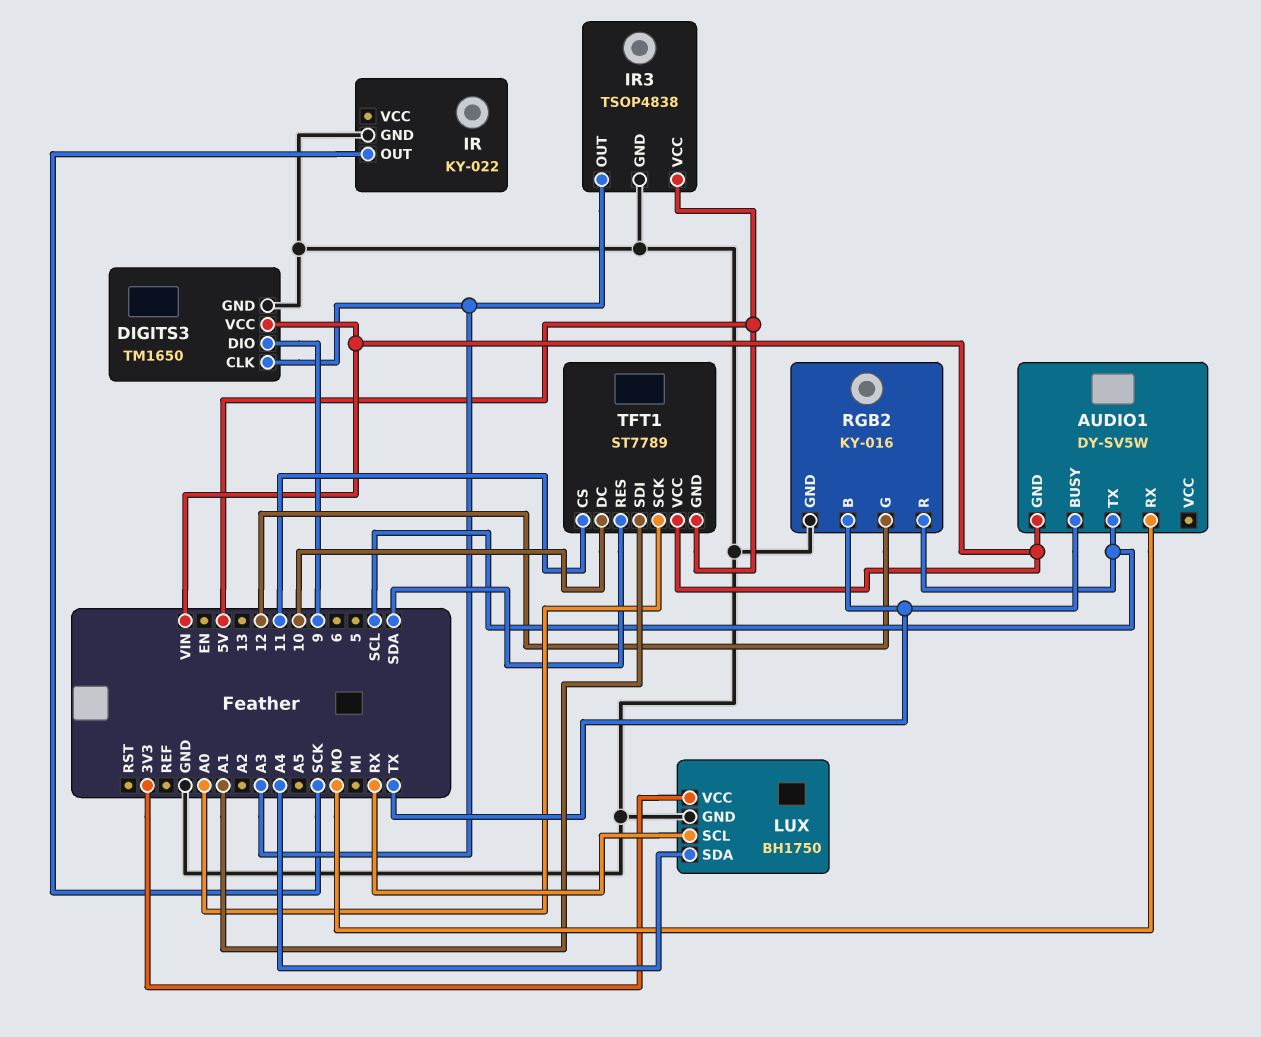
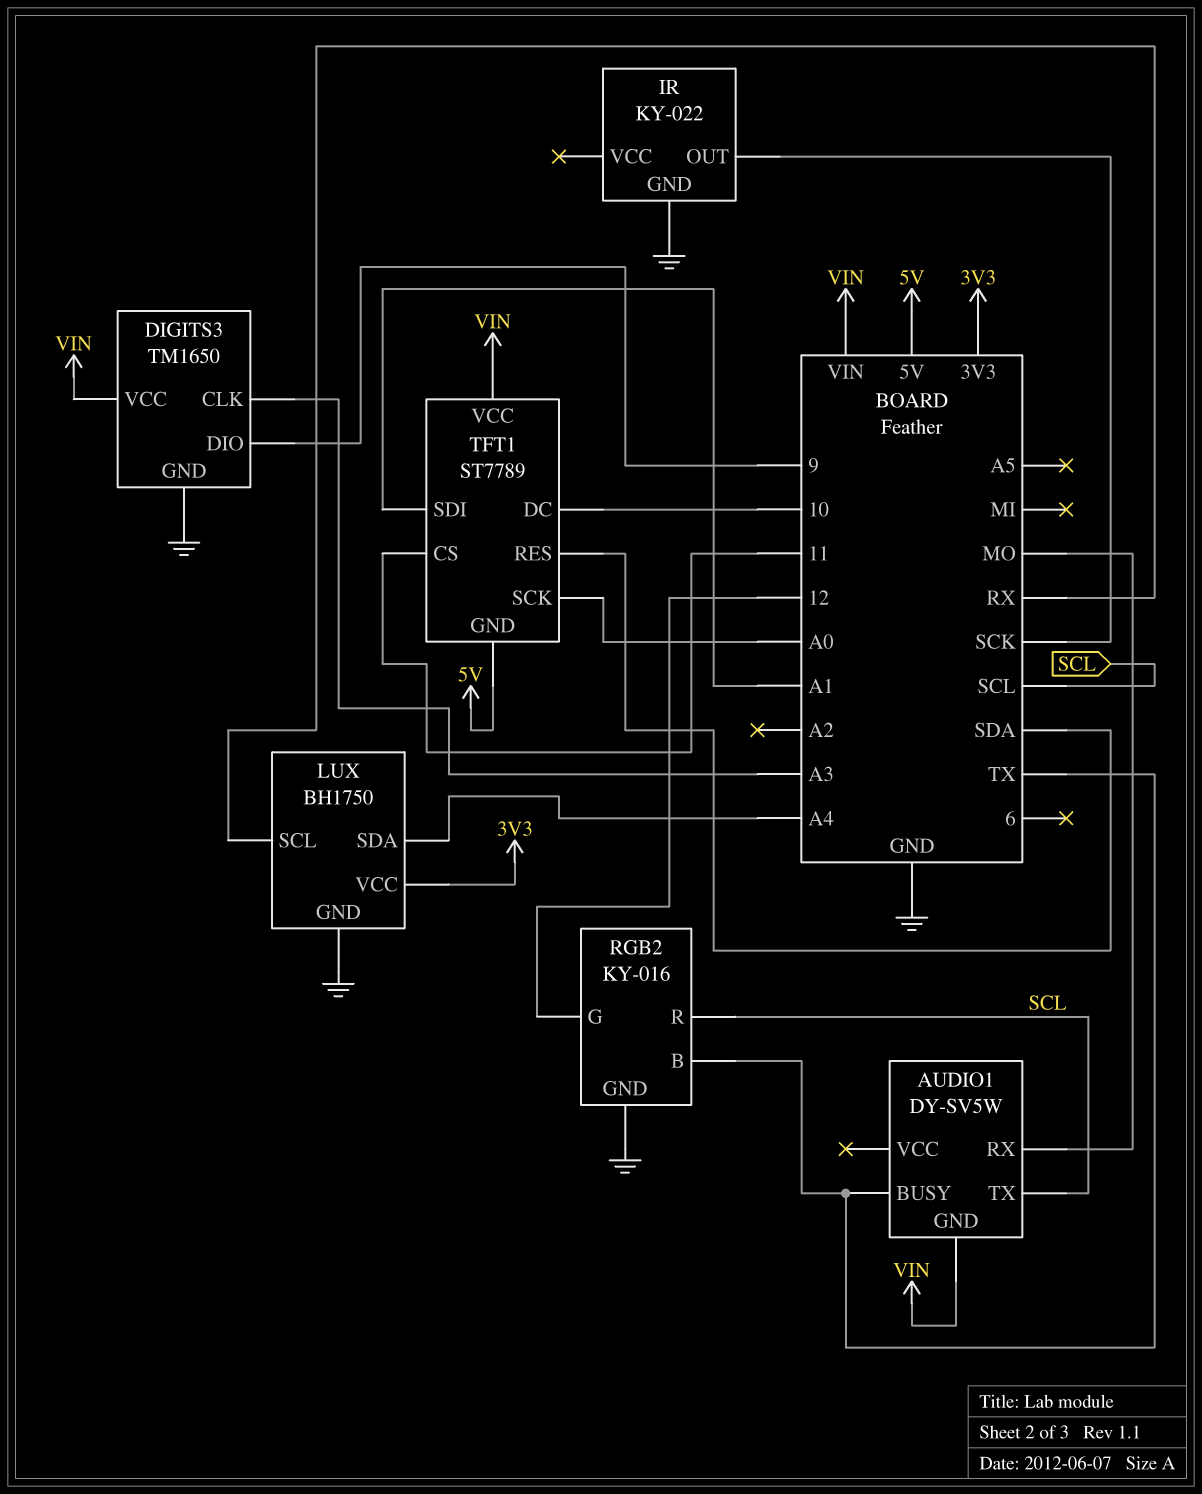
IR3: TSOP4838 -> none
IR3 pin GND: GND -> none
IR3 pin OUT: A3 -> none
IR3 pin VCC: 5V -> none

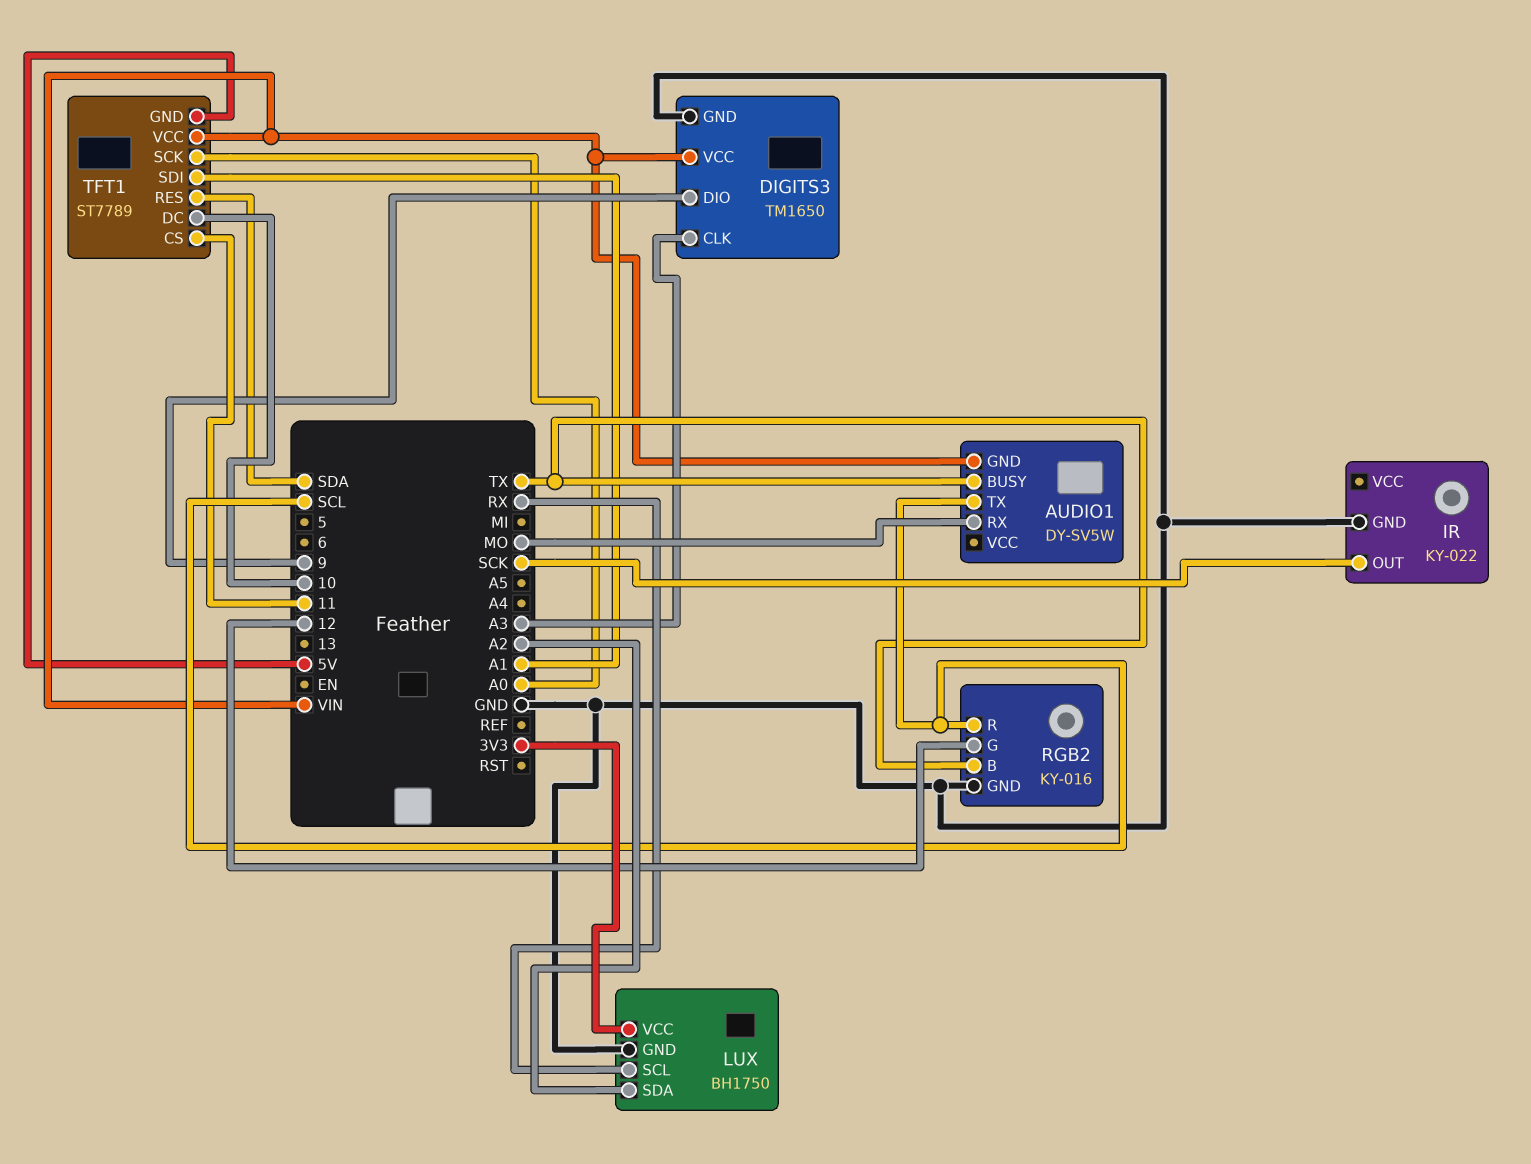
LUX pin SDA: A4 -> A2

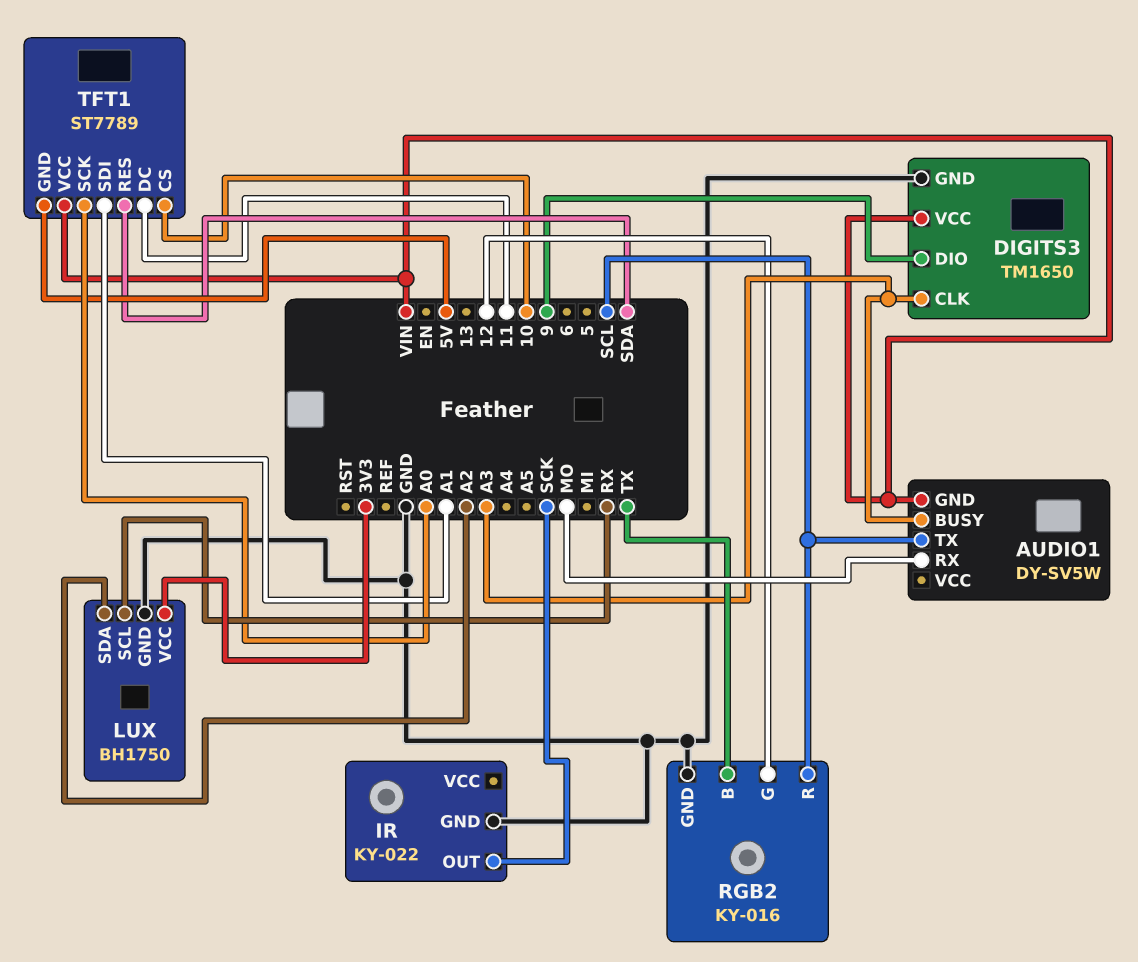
AUDIO1 pin BUSY: TX -> A3
TFT1 pin CS: 11 -> 10
TFT1 pin DC: 10 -> 11

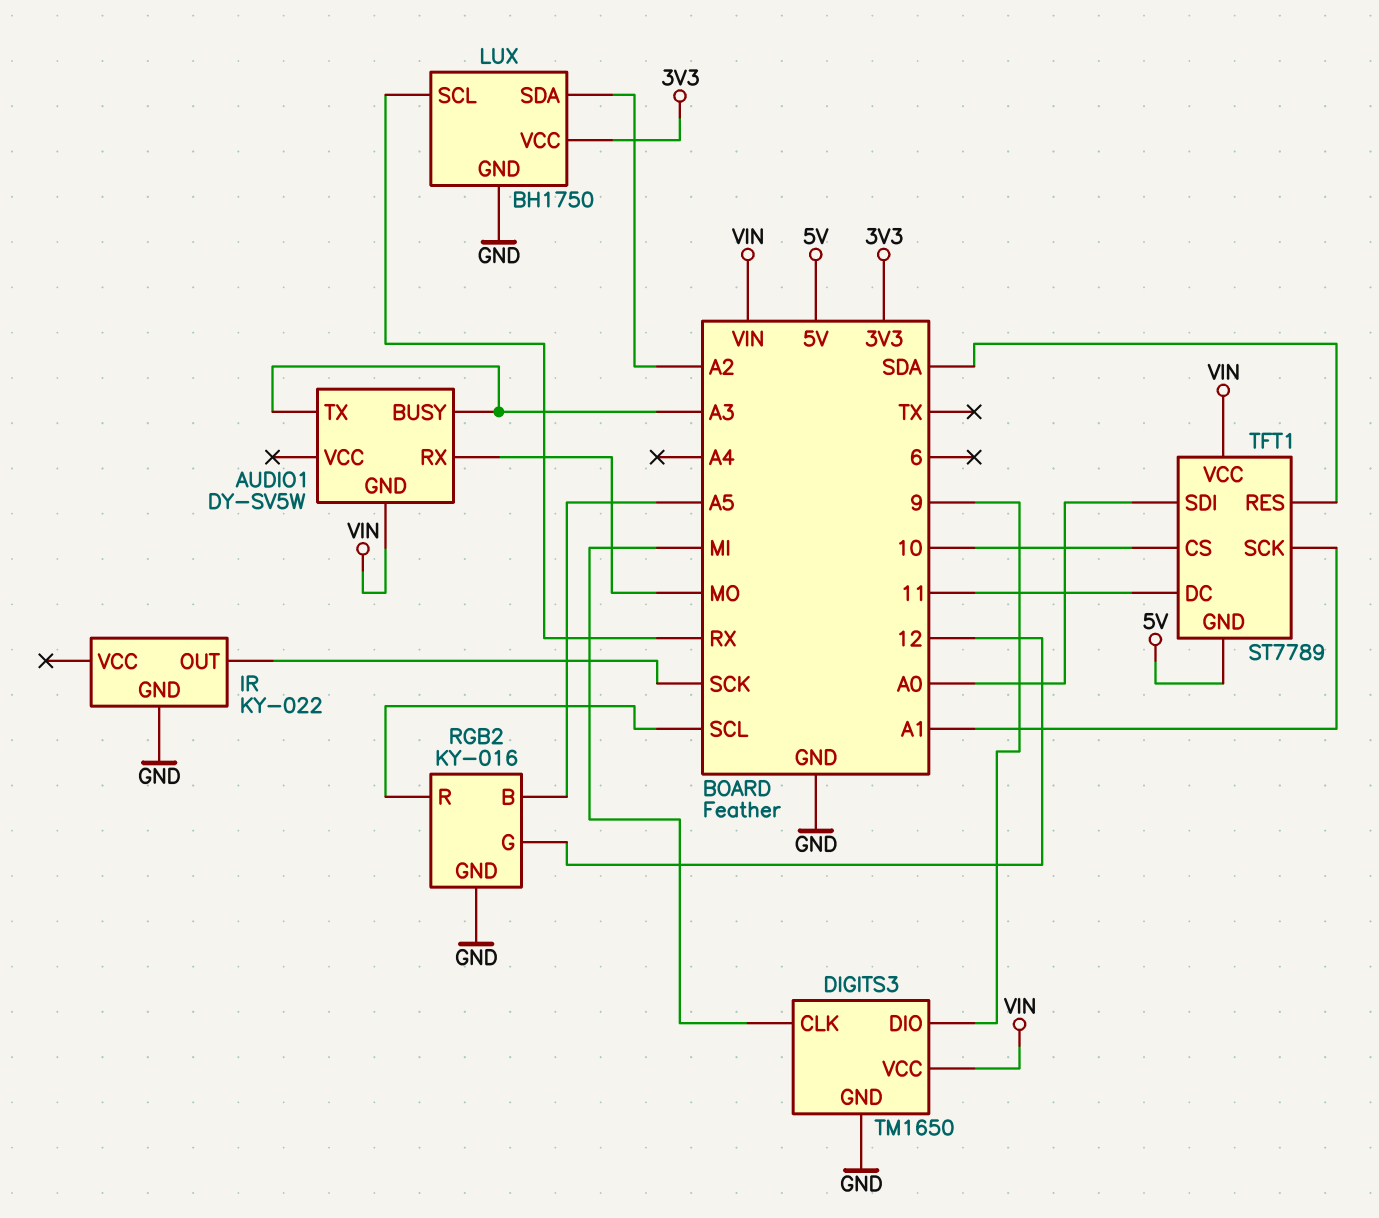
AUDIO1 pin TX: SCL -> A3
DIGITS3 pin CLK: A3 -> MI
RGB2 pin B: TX -> A5
TFT1 pin SCK: A0 -> A1
TFT1 pin SDI: A1 -> A0

